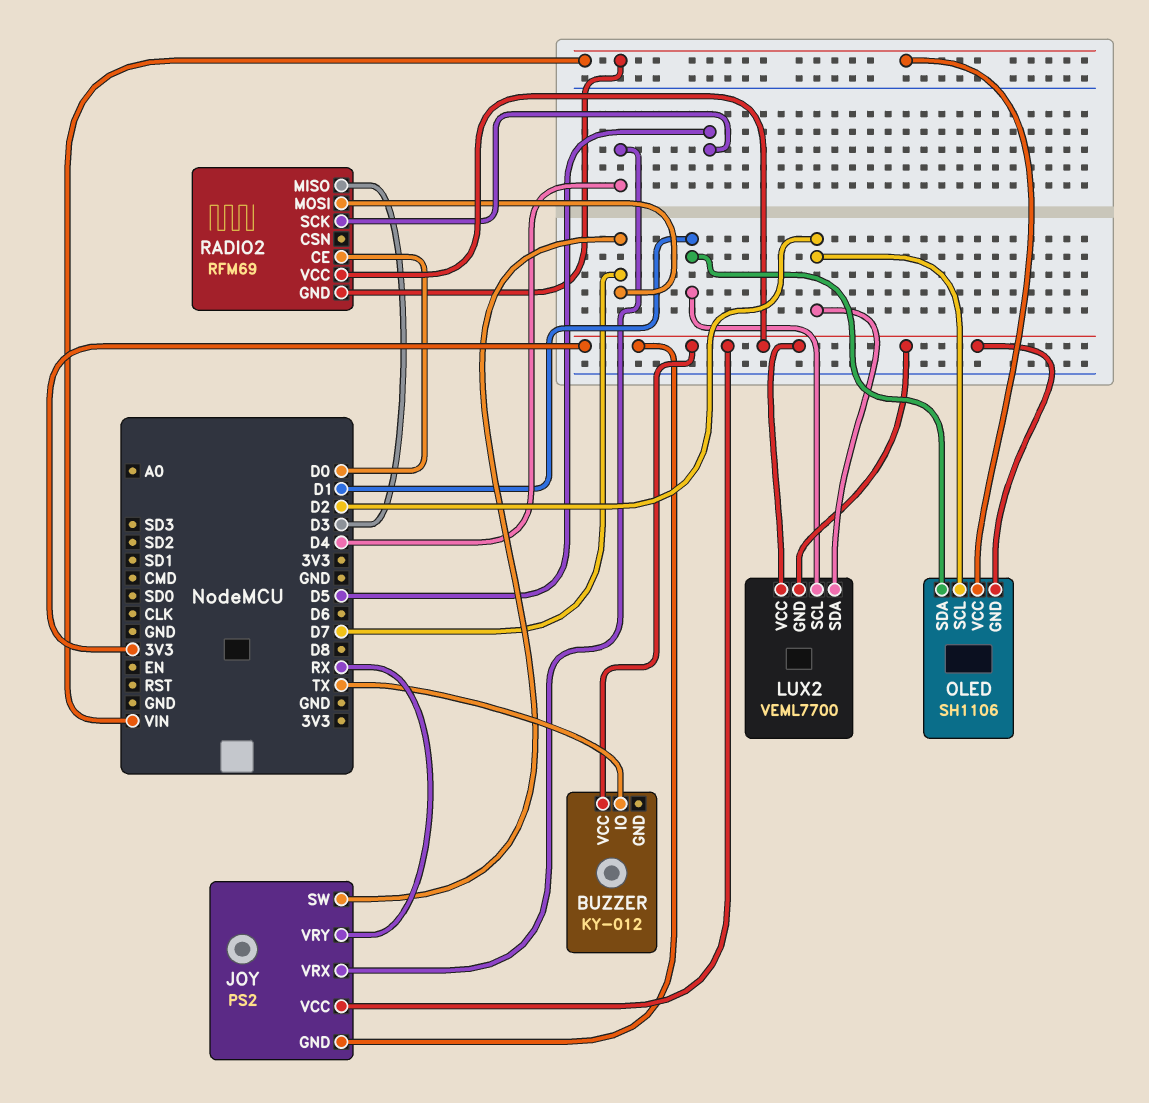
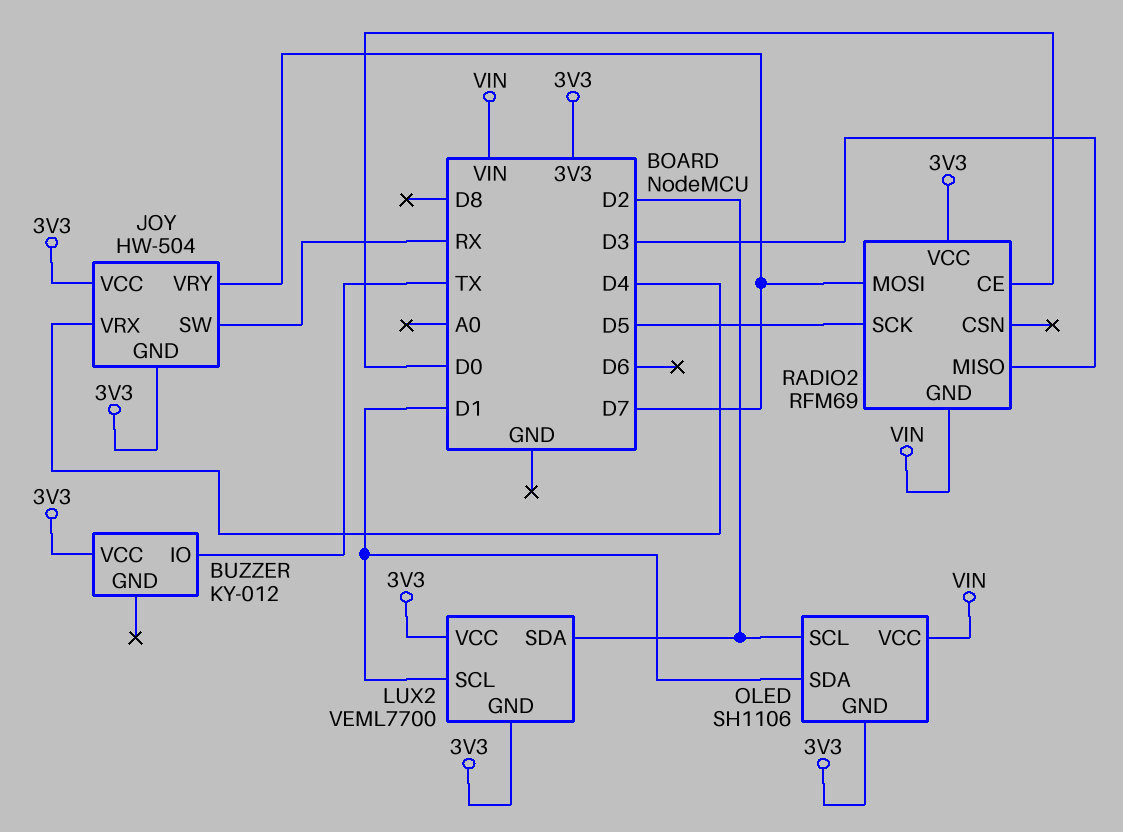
JOY: PS2 -> HW-504
JOY pin SW: D7 -> RX
JOY pin VRY: RX -> D7

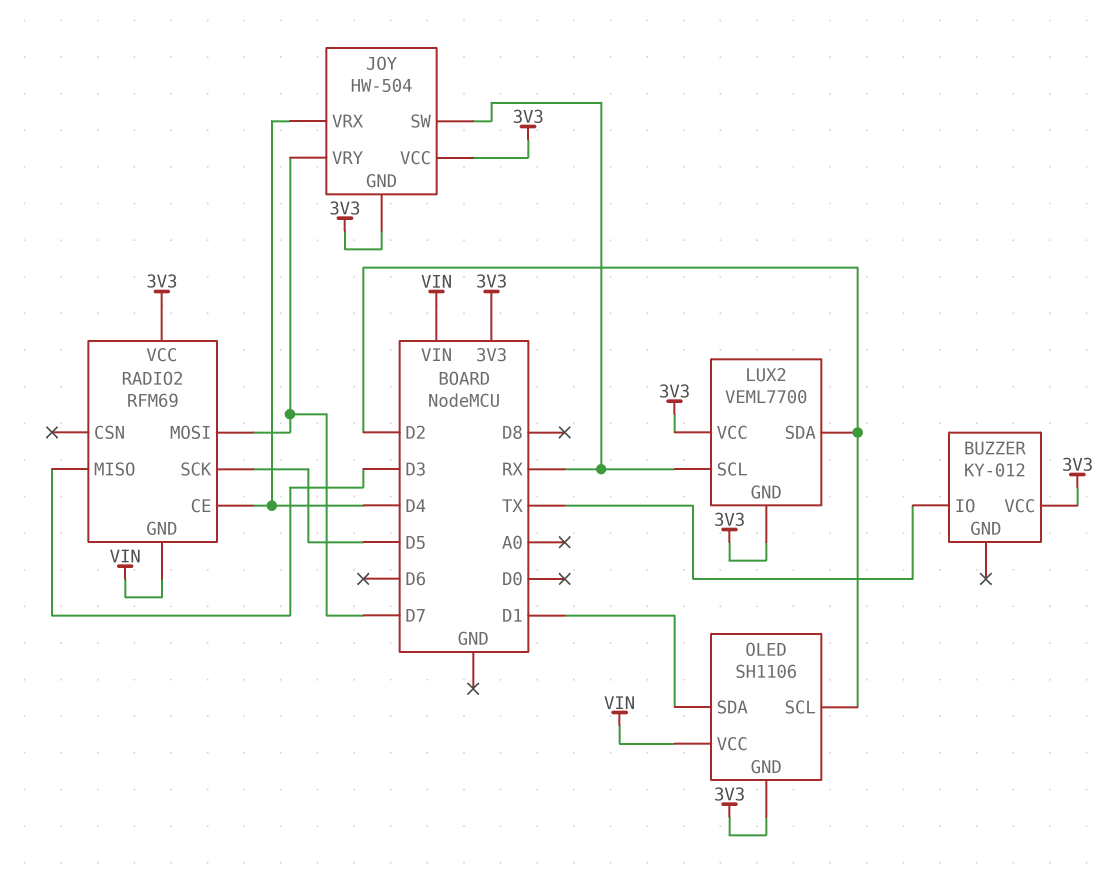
LUX2 pin SCL: D1 -> RX
RADIO2 pin CE: D0 -> D4

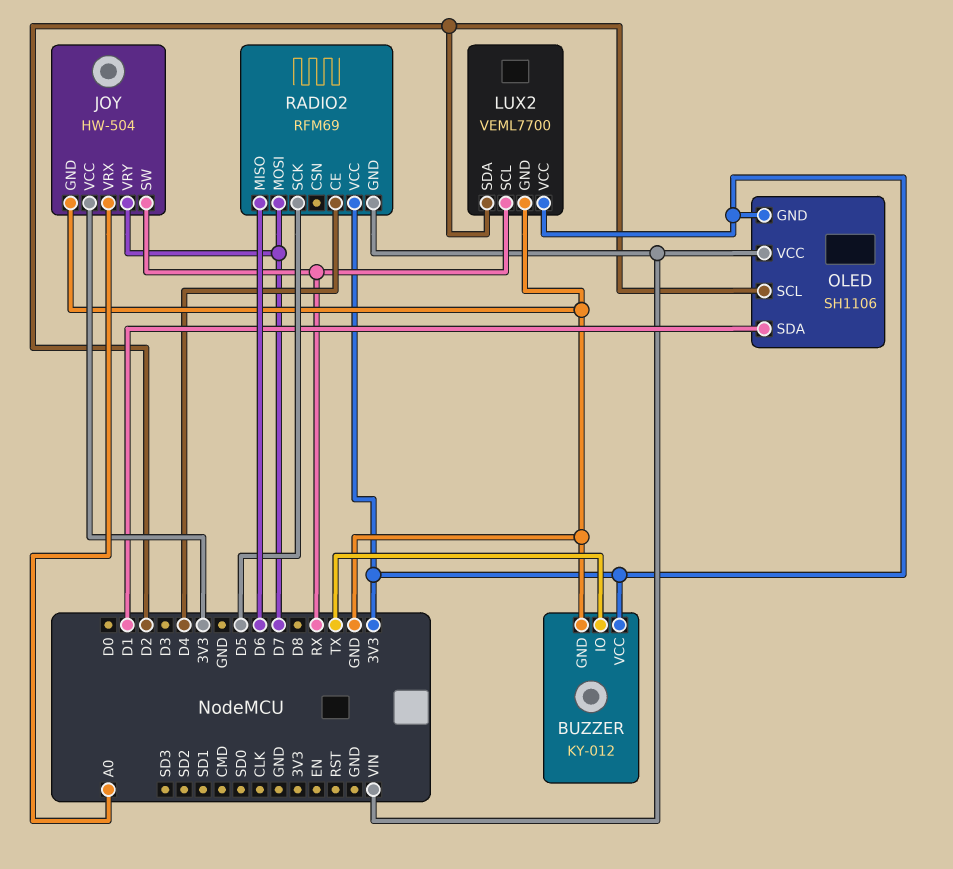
BUZZER pin GND: none -> GND
JOY pin GND: 3V3 -> GND
JOY pin VRX: D4 -> A0
LUX2 pin GND: 3V3 -> GND
RADIO2 pin MISO: D3 -> D6

